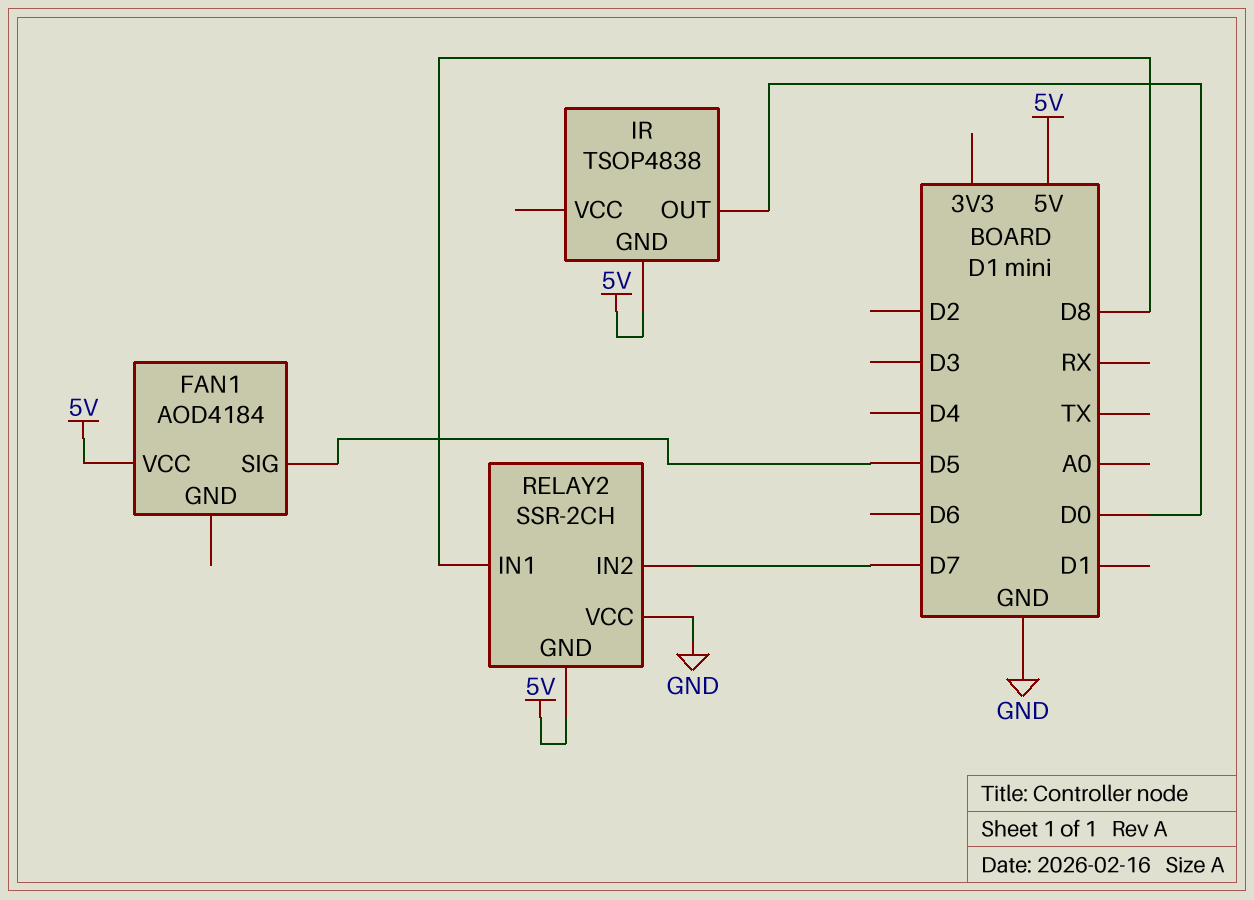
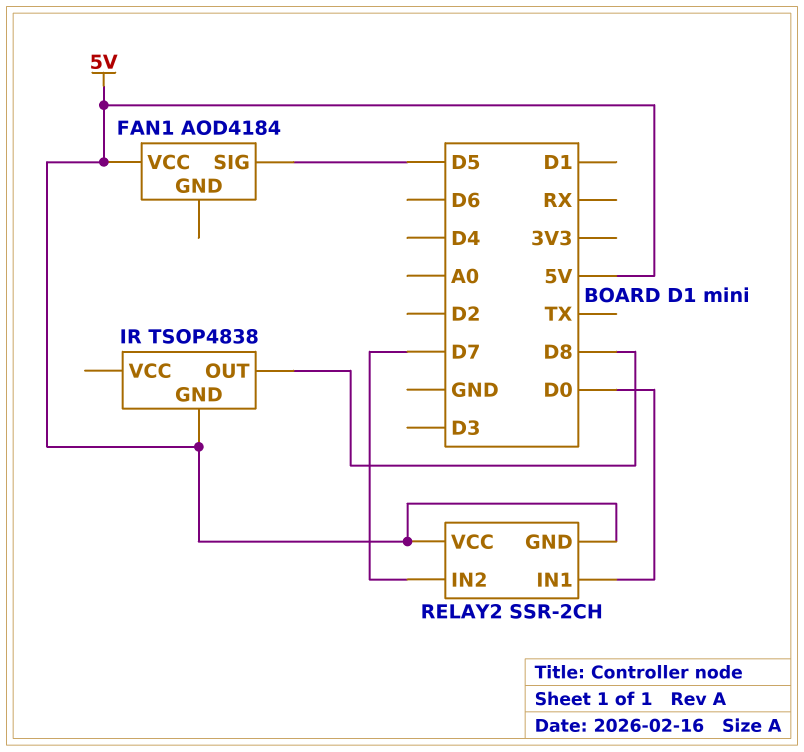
IR pin OUT: D0 -> D8
RELAY2 pin IN1: D8 -> D0
RELAY2 pin VCC: GND -> 5V

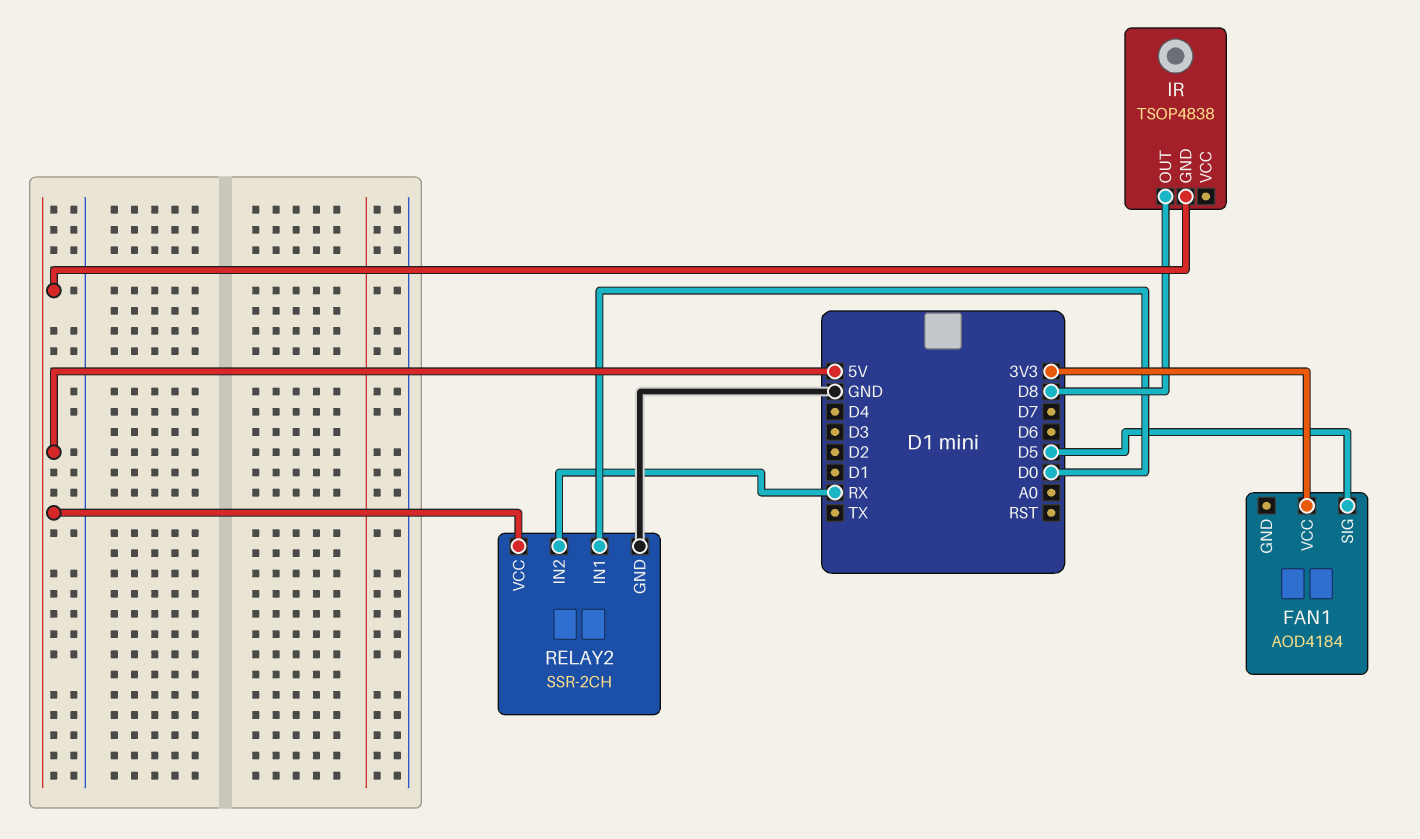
FAN1 pin VCC: 5V -> 3V3
RELAY2 pin GND: 5V -> GND
RELAY2 pin IN2: D7 -> RX

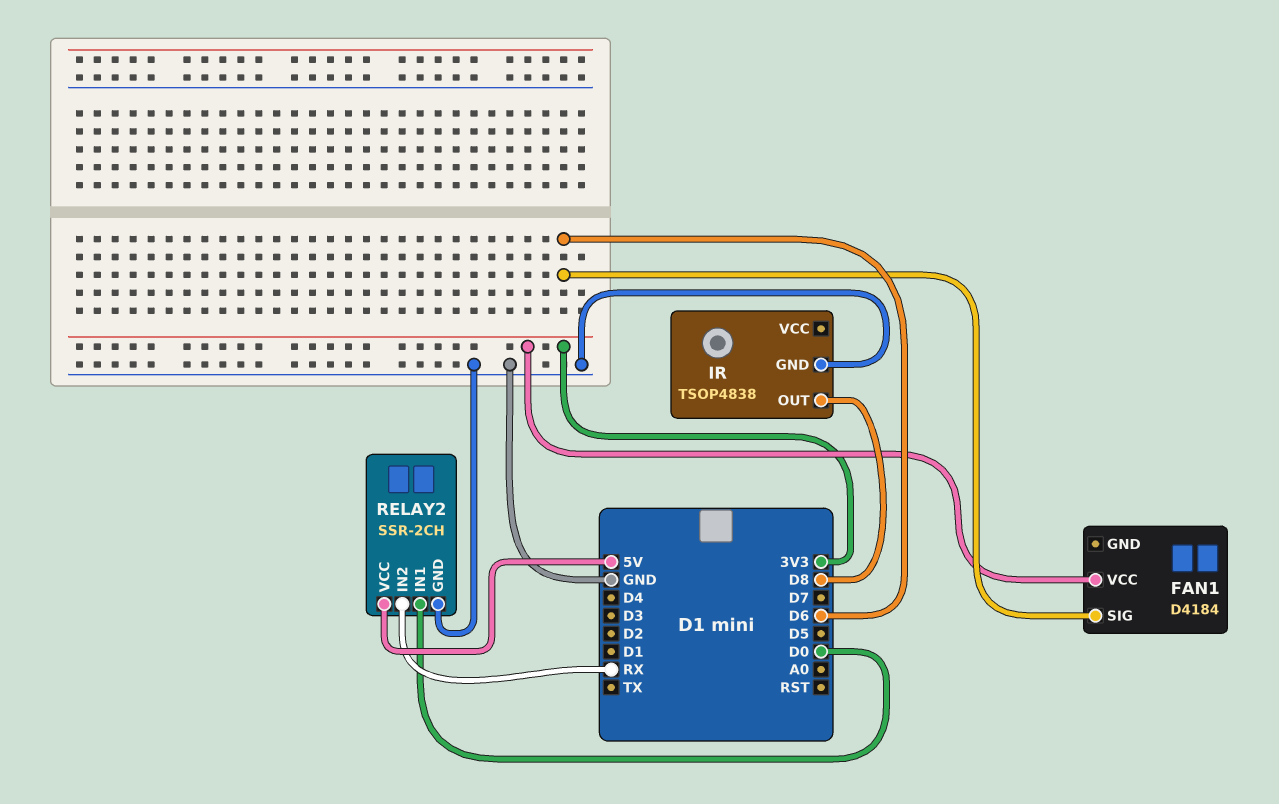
FAN1: AOD4184 -> D4184
FAN1 pin SIG: D5 -> D6
IR pin GND: 5V -> GND

